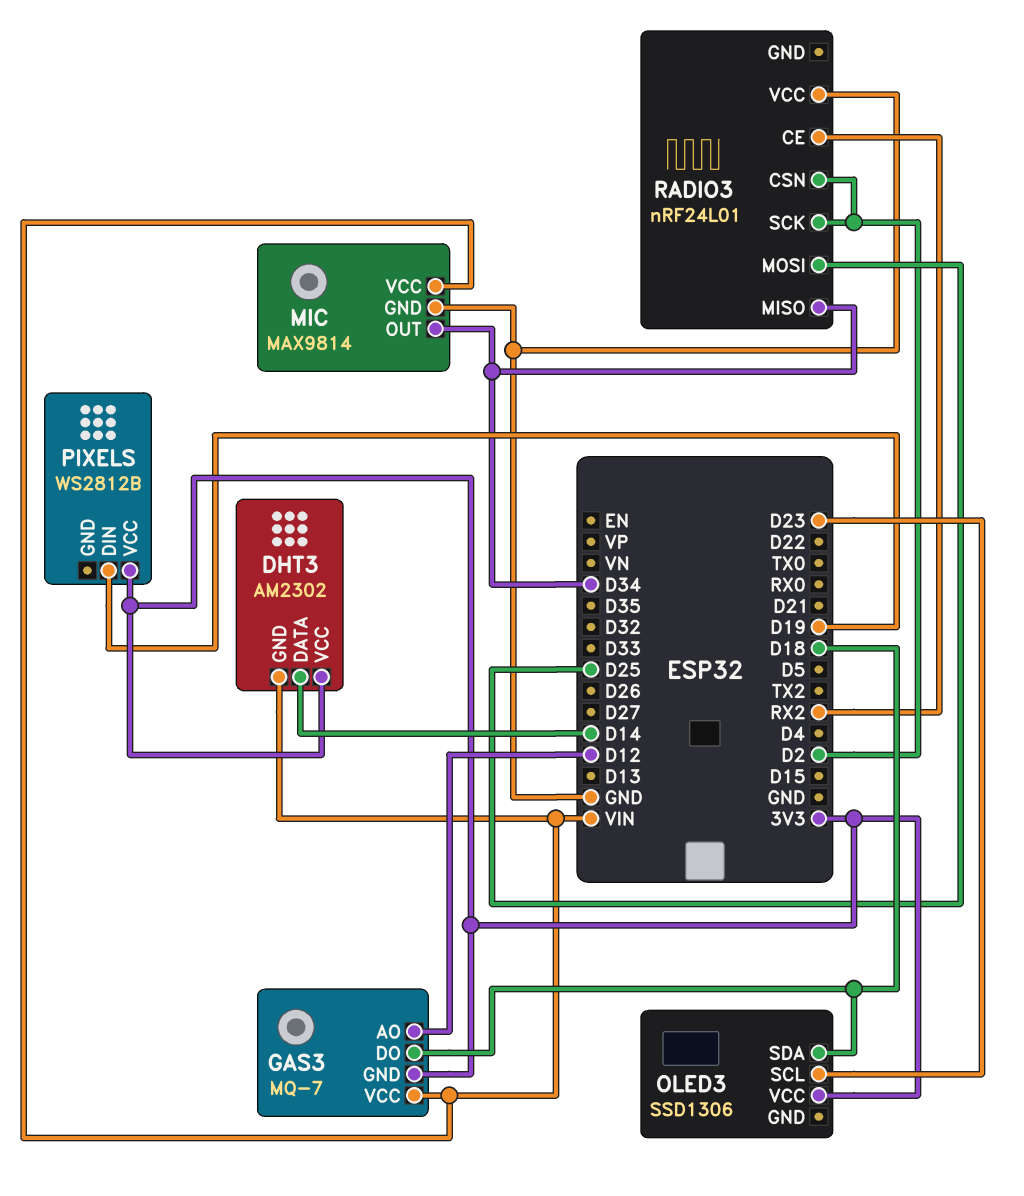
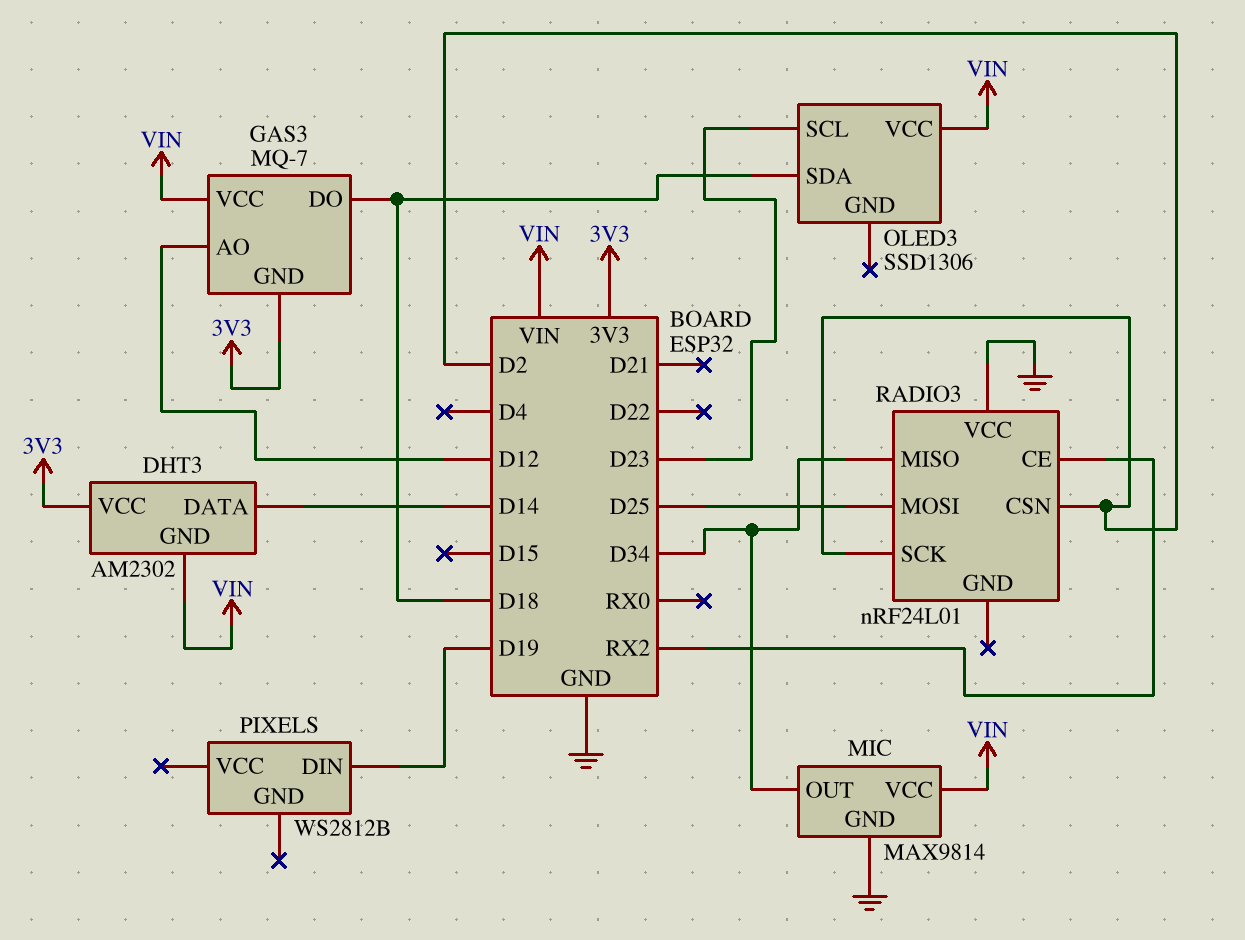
OLED3 pin VCC: 3V3 -> VIN
PIXELS pin VCC: 3V3 -> none

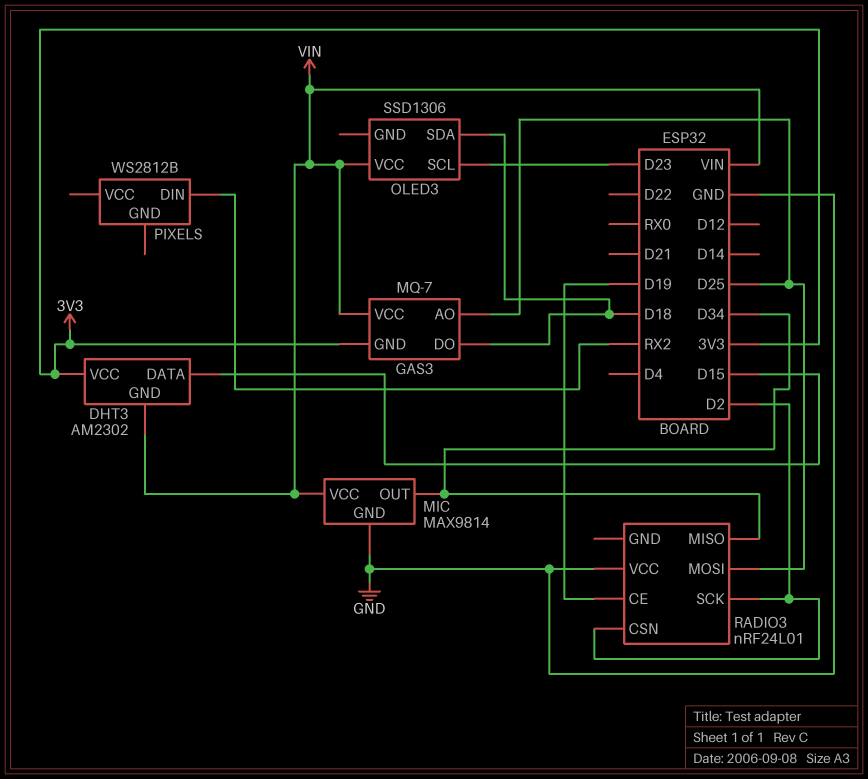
DHT3 pin DATA: D14 -> D15
GAS3 pin AO: D12 -> D25
PIXELS pin DIN: D19 -> RX2
RADIO3 pin CE: RX2 -> D19

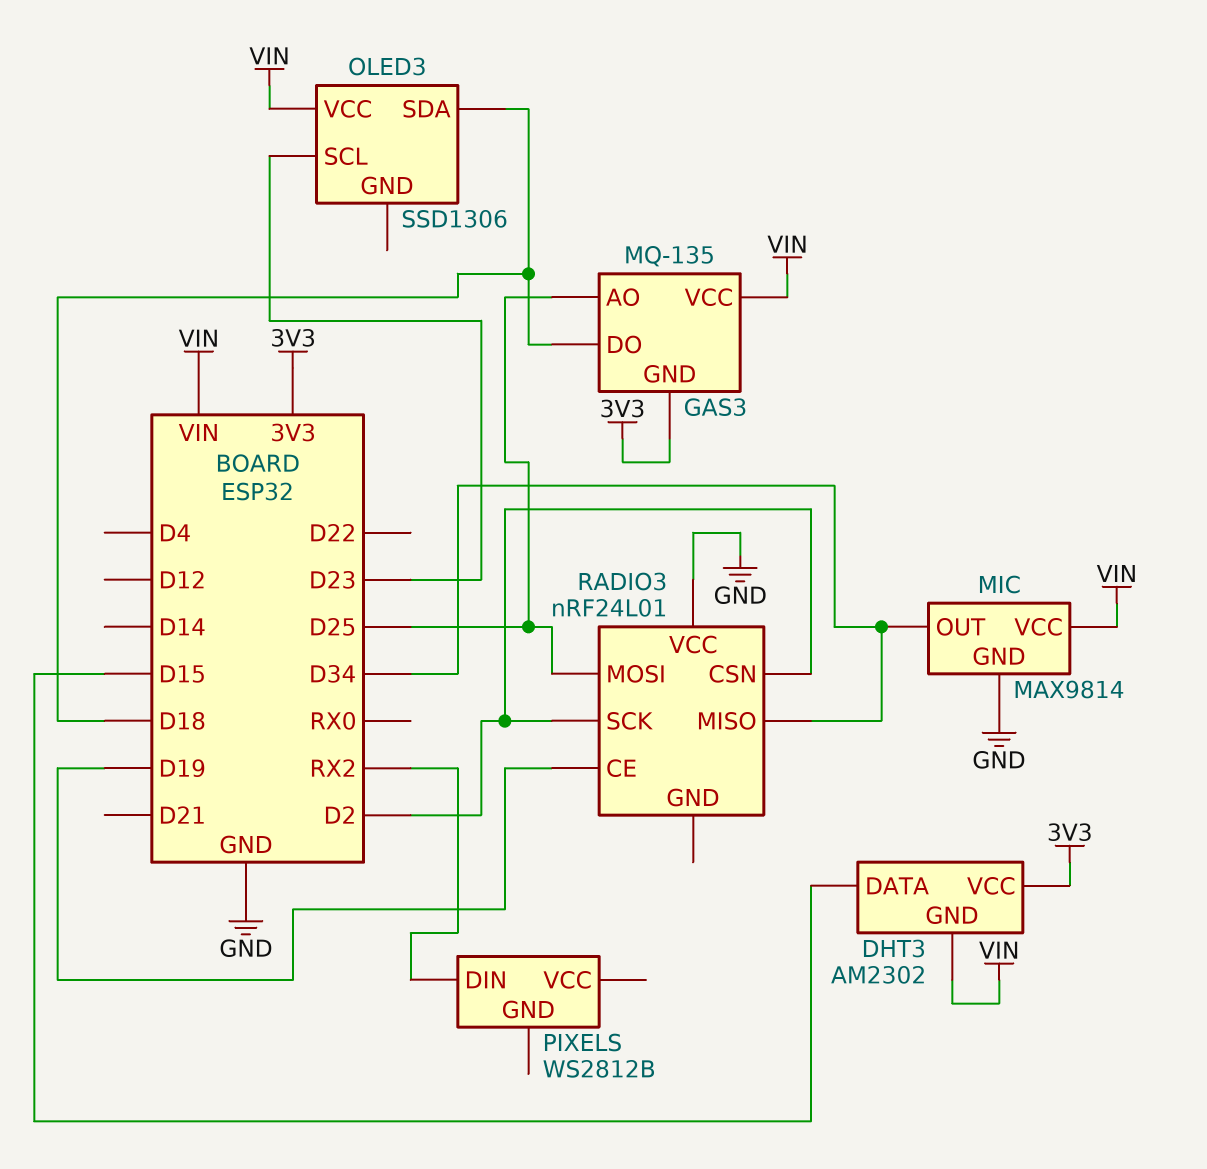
GAS3: MQ-7 -> MQ-135

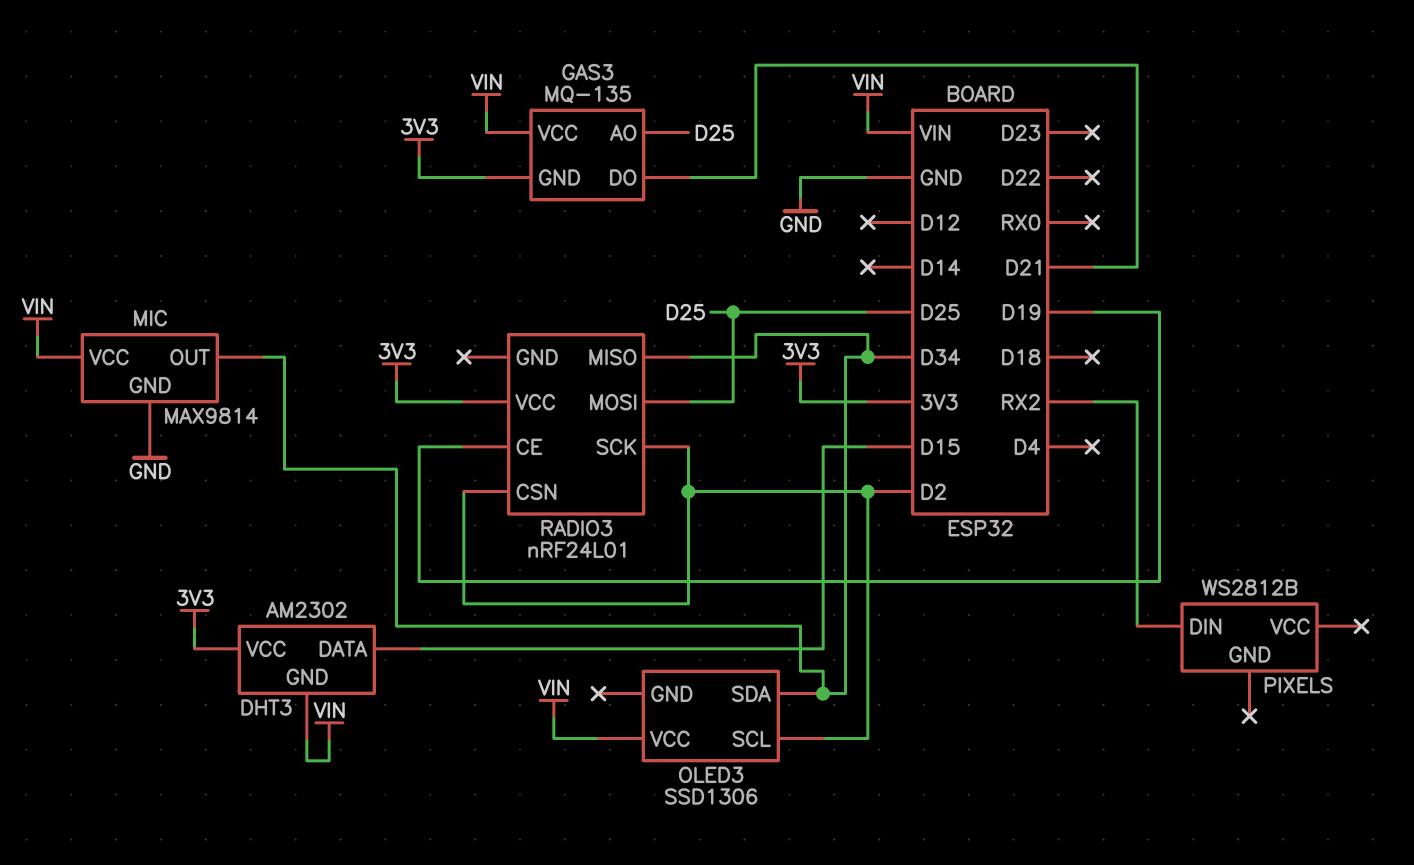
GAS3 pin DO: D18 -> D21
OLED3 pin SCL: D23 -> D2
OLED3 pin SDA: D18 -> D34
RADIO3 pin VCC: GND -> 3V3

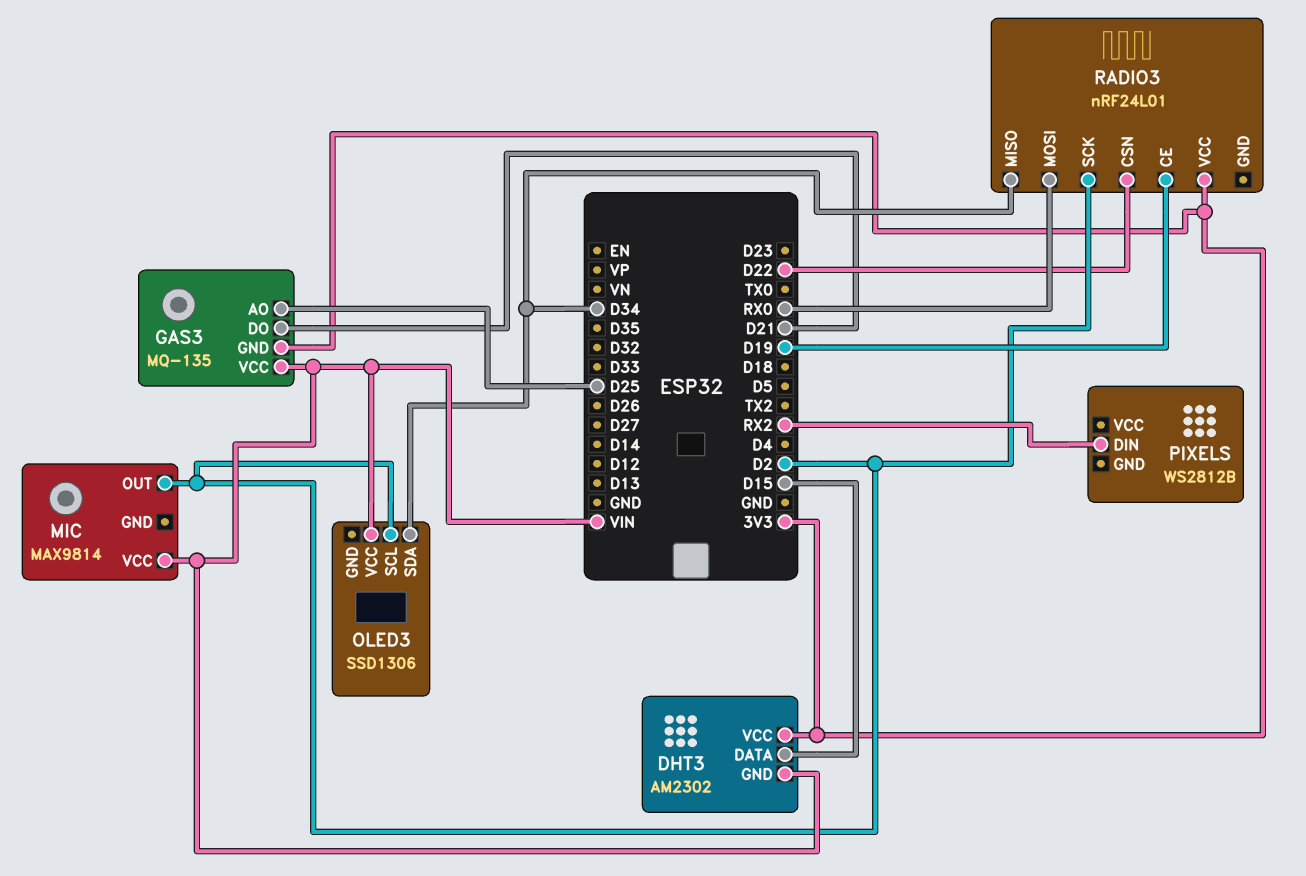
MIC pin GND: GND -> none
MIC pin OUT: D34 -> D2
RADIO3 pin CSN: D2 -> D22
RADIO3 pin MOSI: D25 -> RX0

